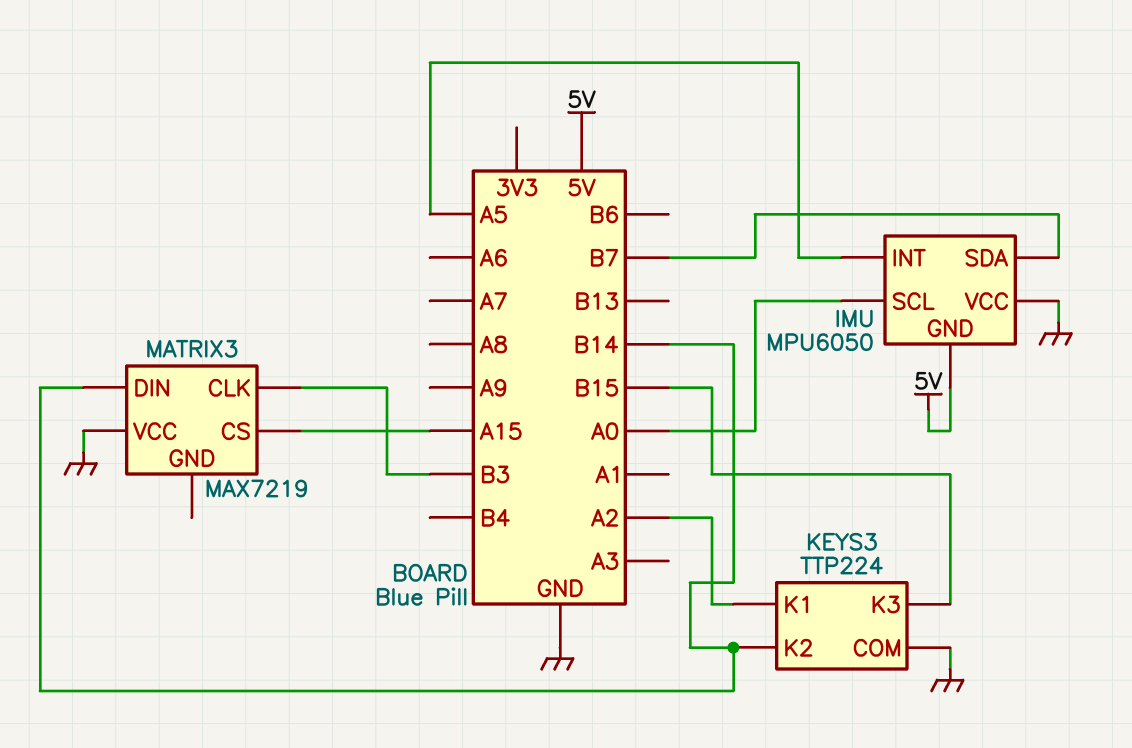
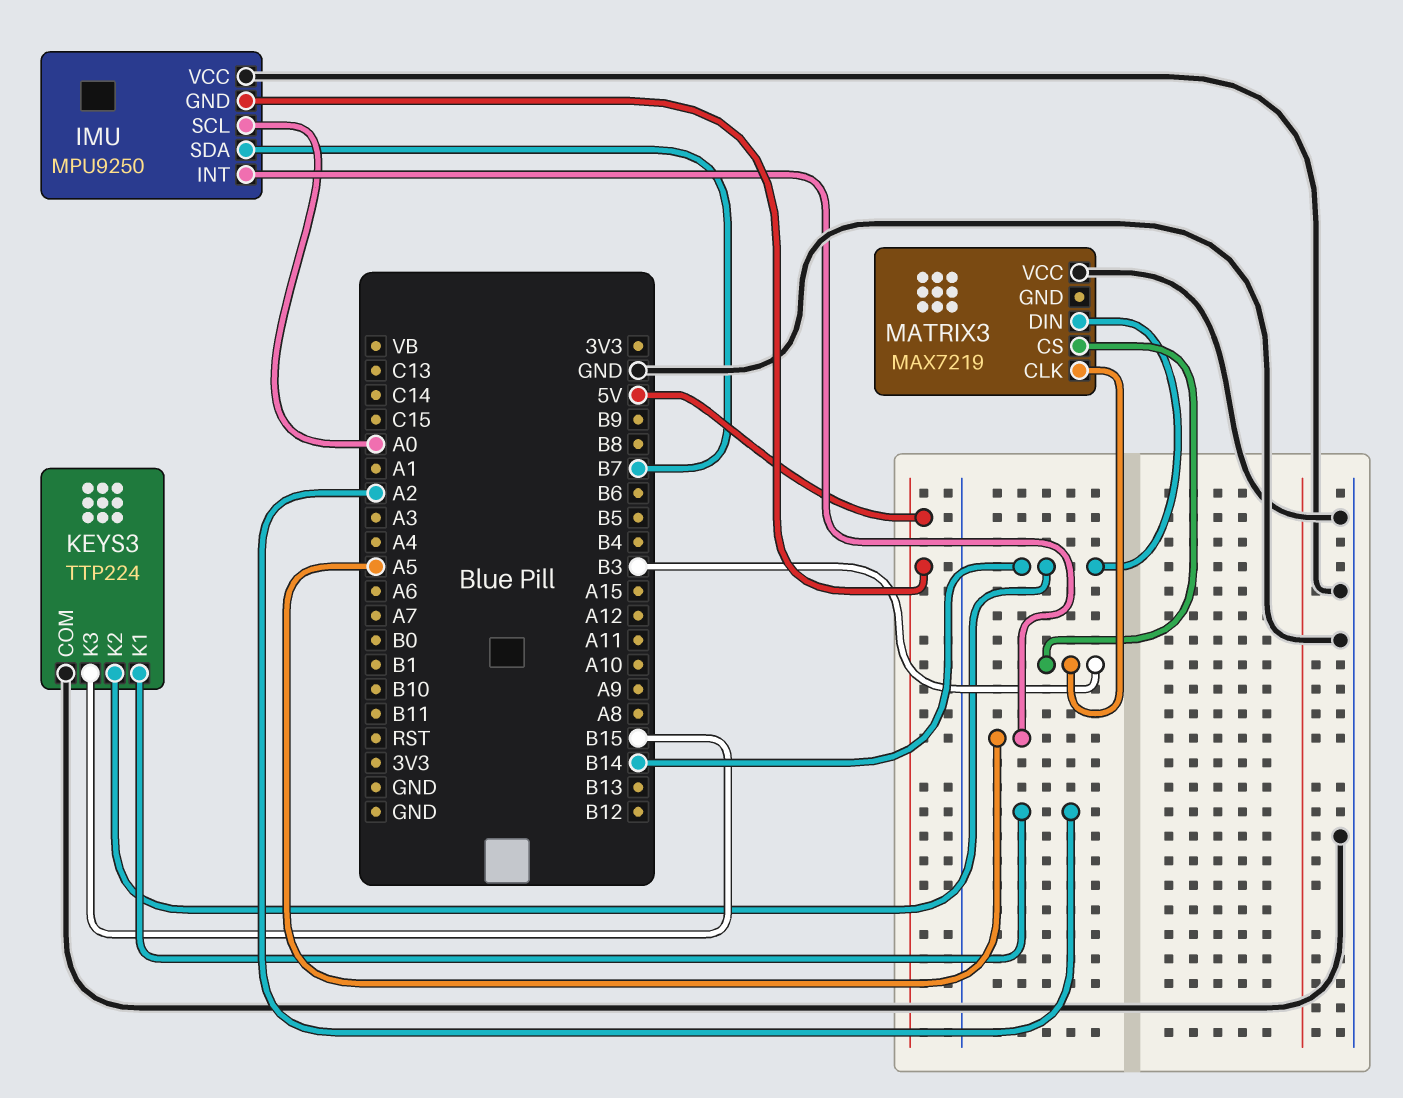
IMU: MPU6050 -> MPU9250
MATRIX3 pin CS: A15 -> B3

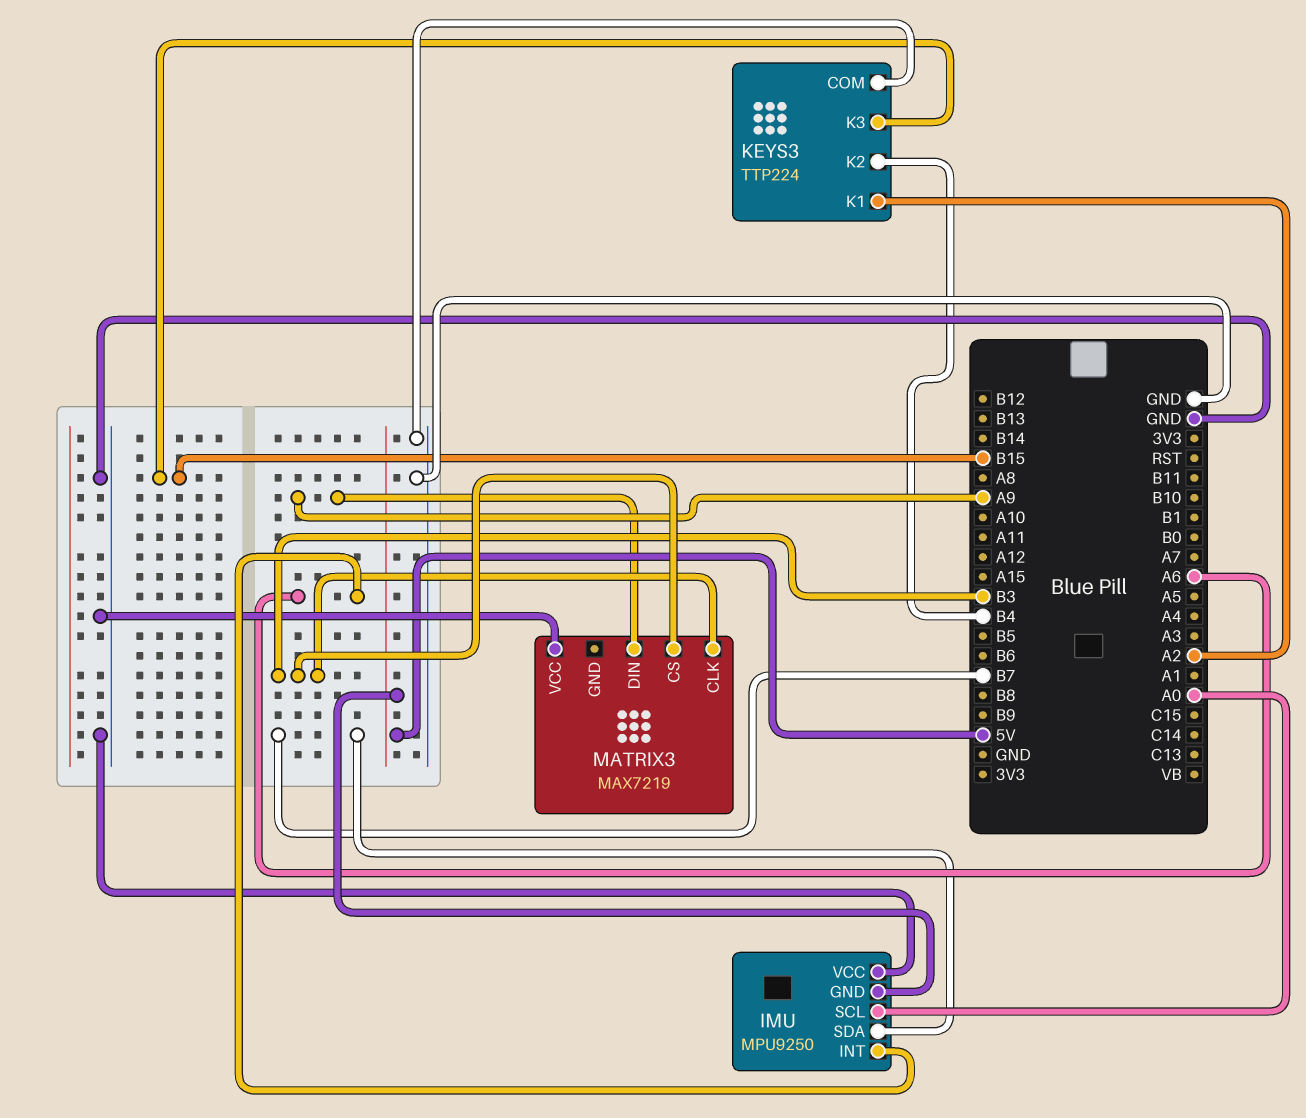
IMU pin INT: A5 -> A6
KEYS3 pin K2: B14 -> B4
MATRIX3 pin DIN: B14 -> A9

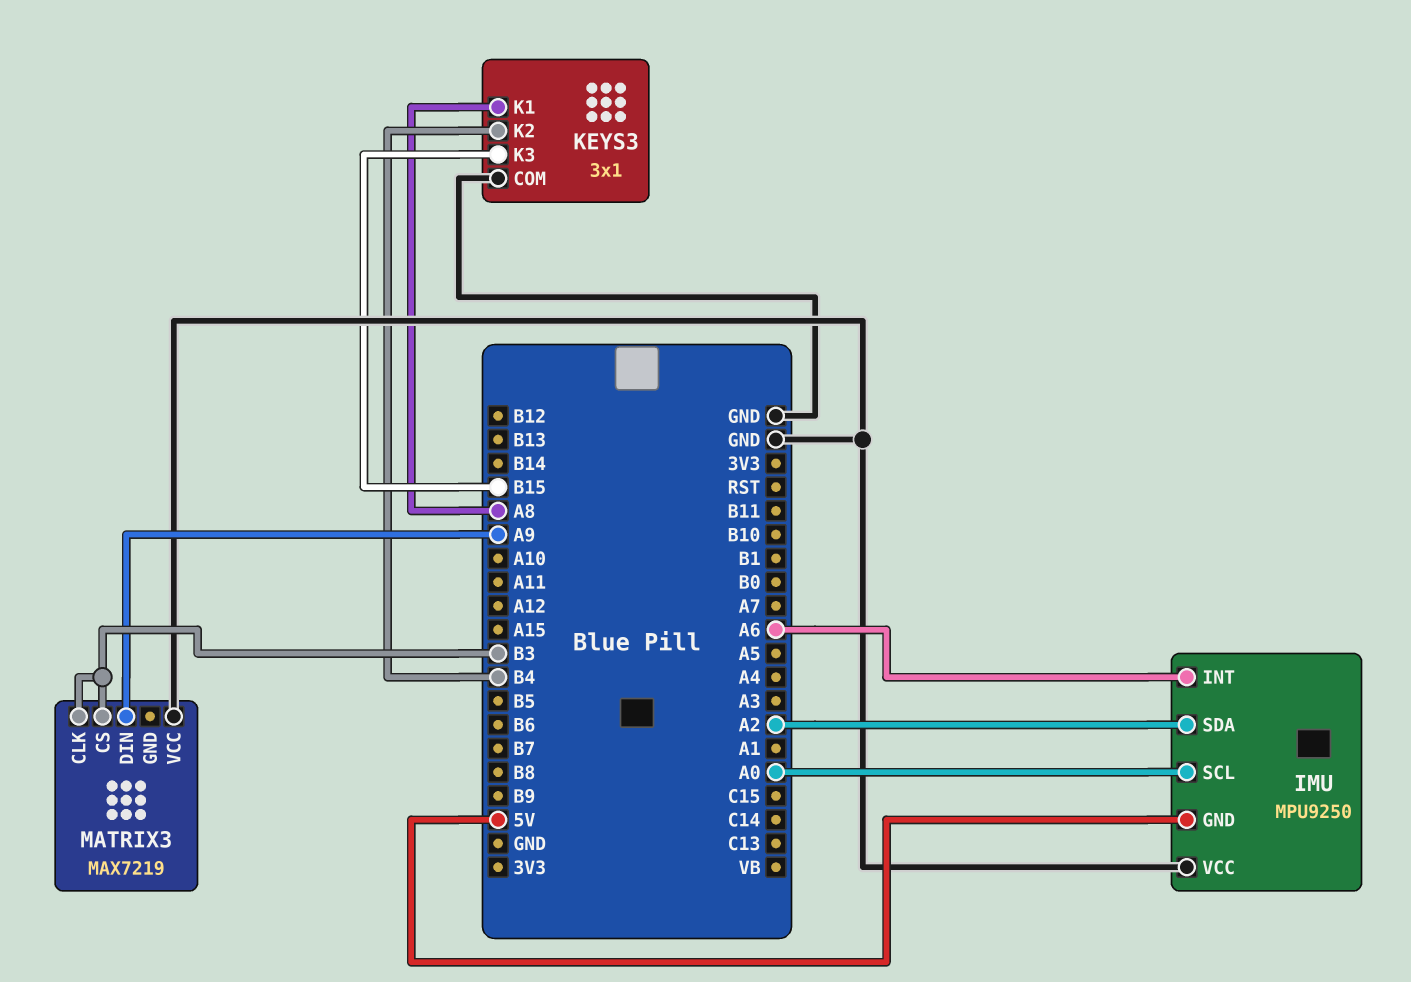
IMU pin SDA: B7 -> A2
KEYS3: TTP224 -> 3x1
KEYS3 pin K1: A2 -> A8

